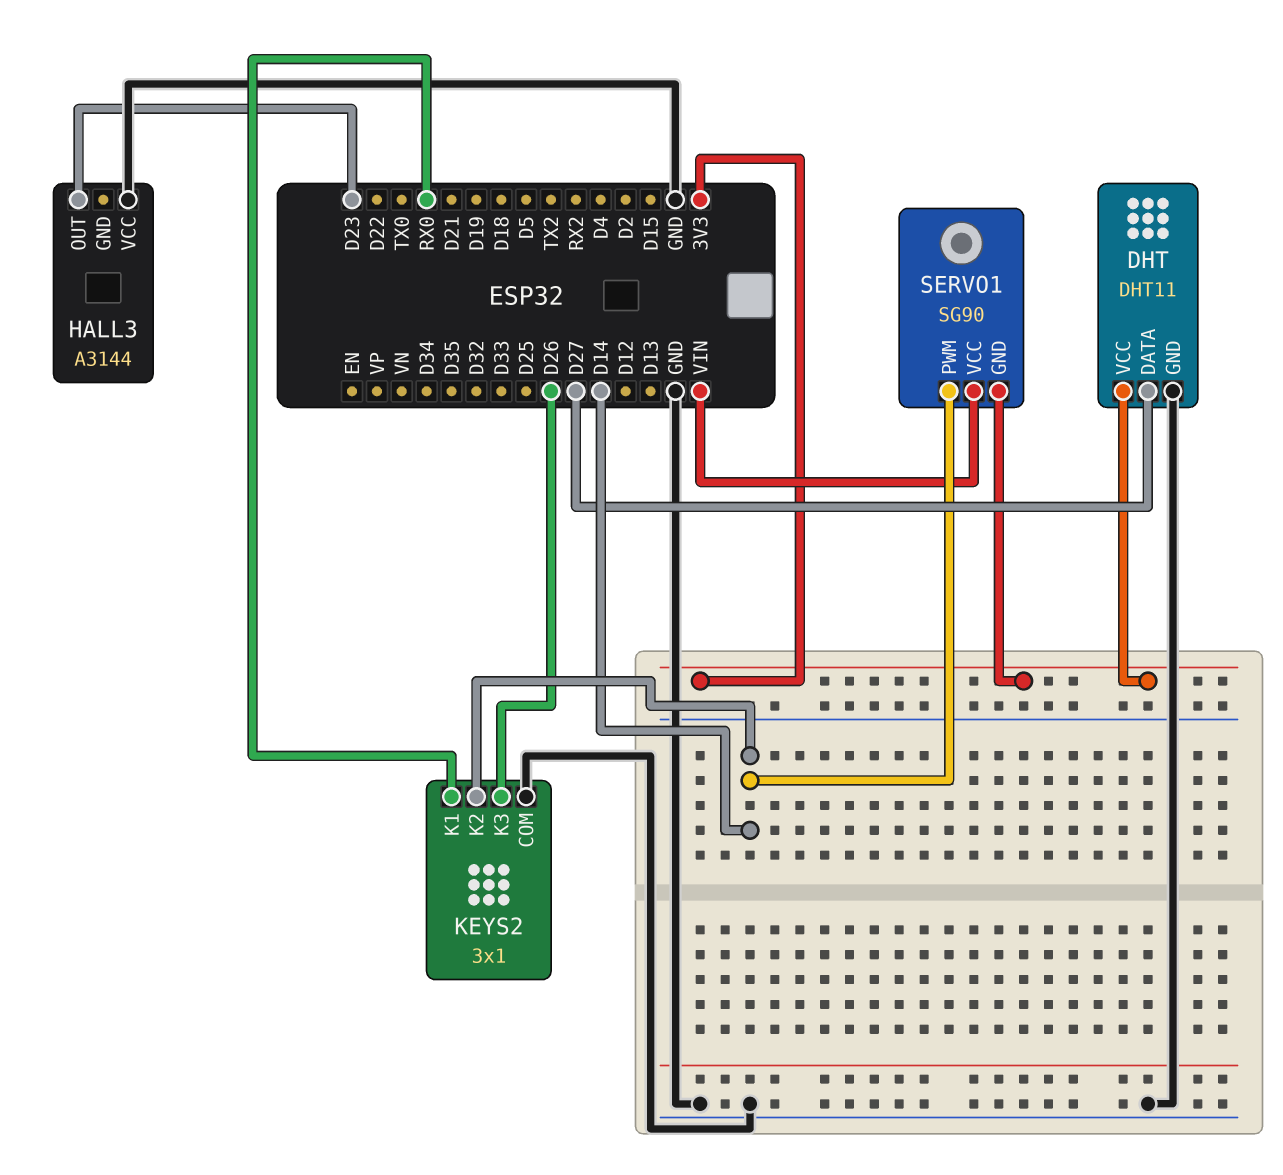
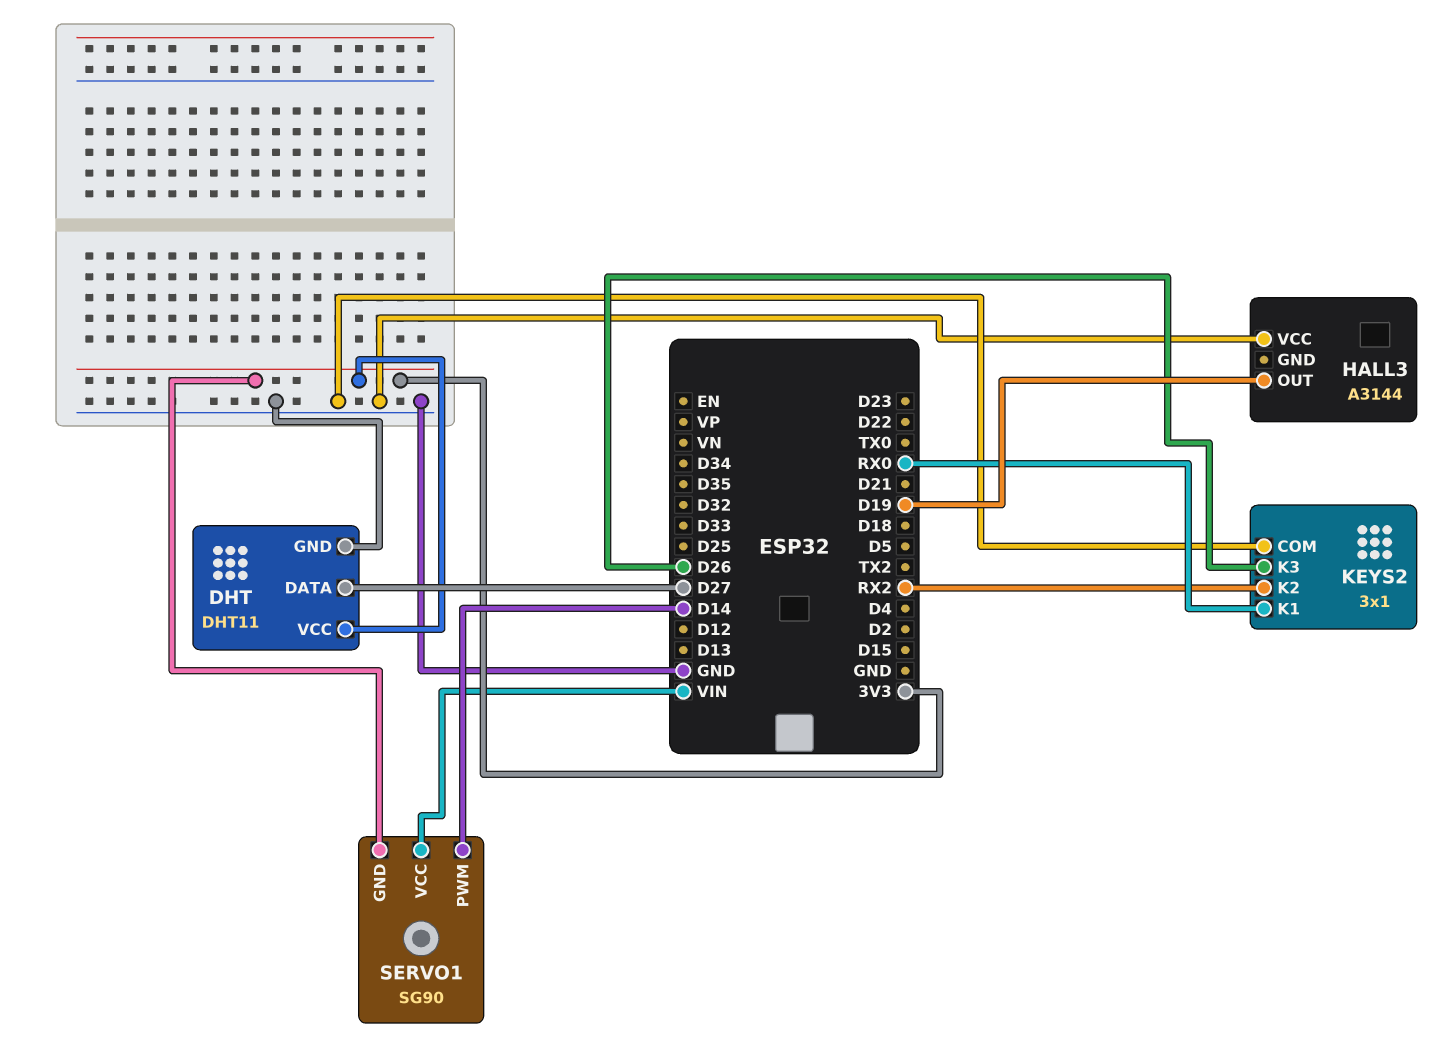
HALL3 pin OUT: D23 -> D19
KEYS2 pin K2: D14 -> RX2

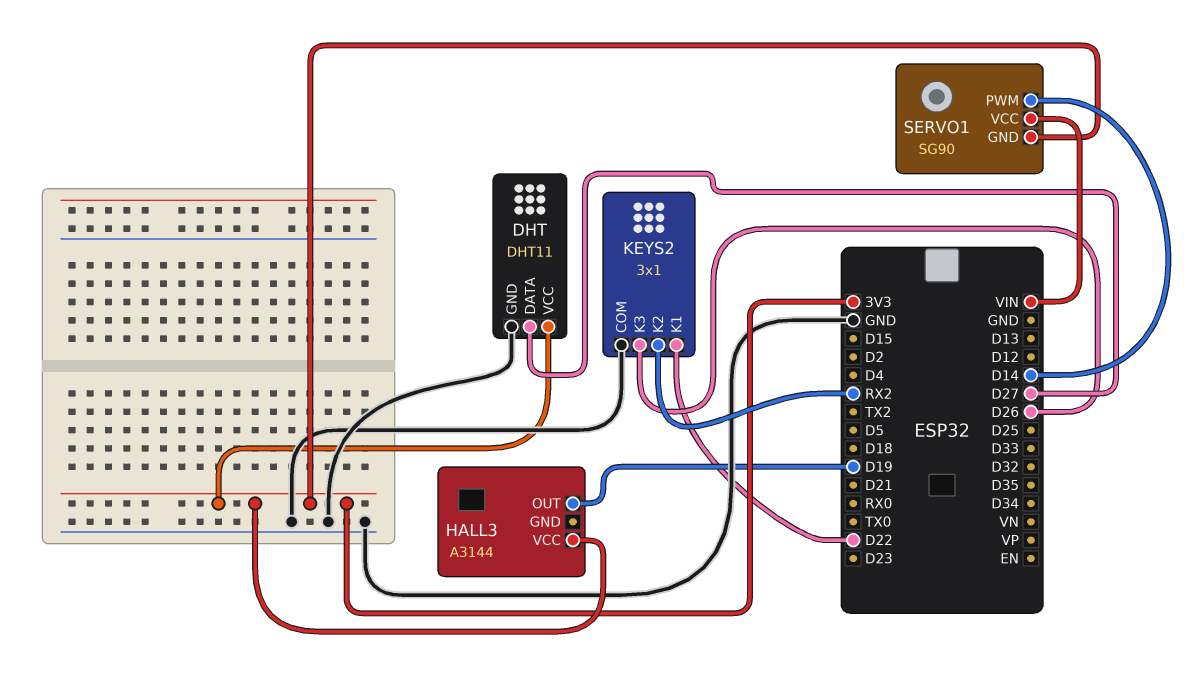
HALL3 pin VCC: GND -> 3V3
KEYS2 pin K1: RX0 -> D22

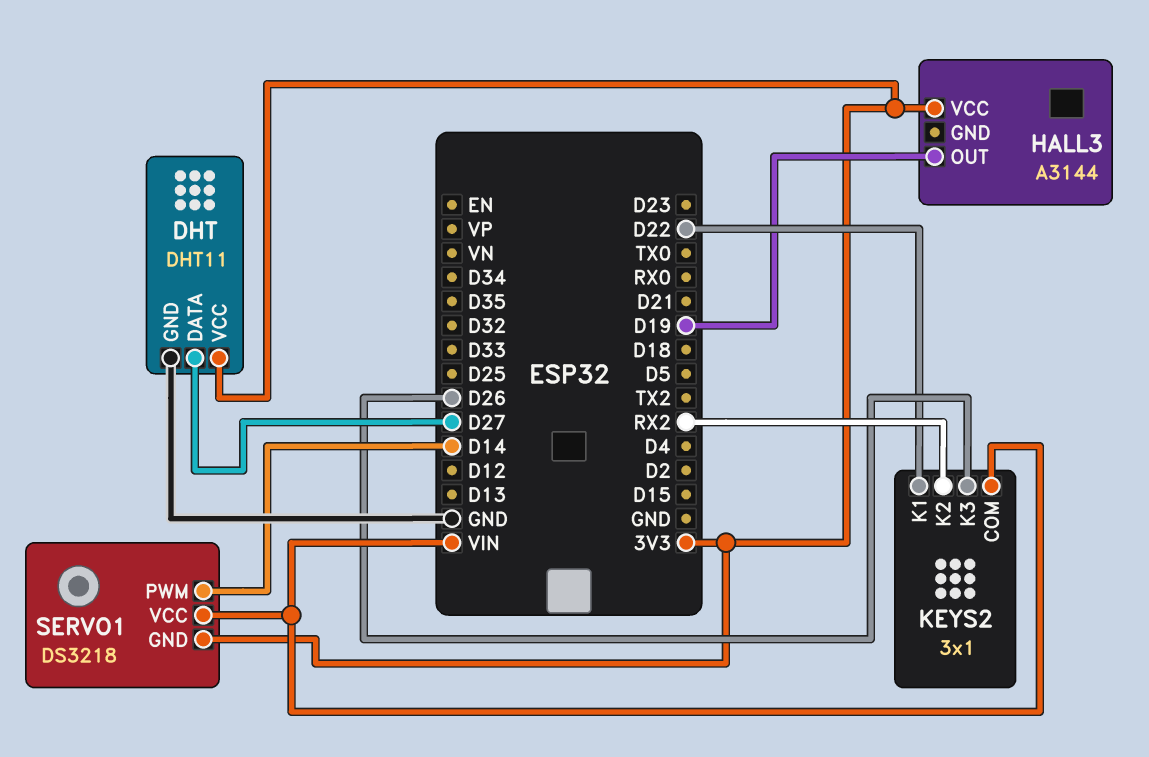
KEYS2 pin COM: GND -> VIN
SERVO1: SG90 -> DS3218

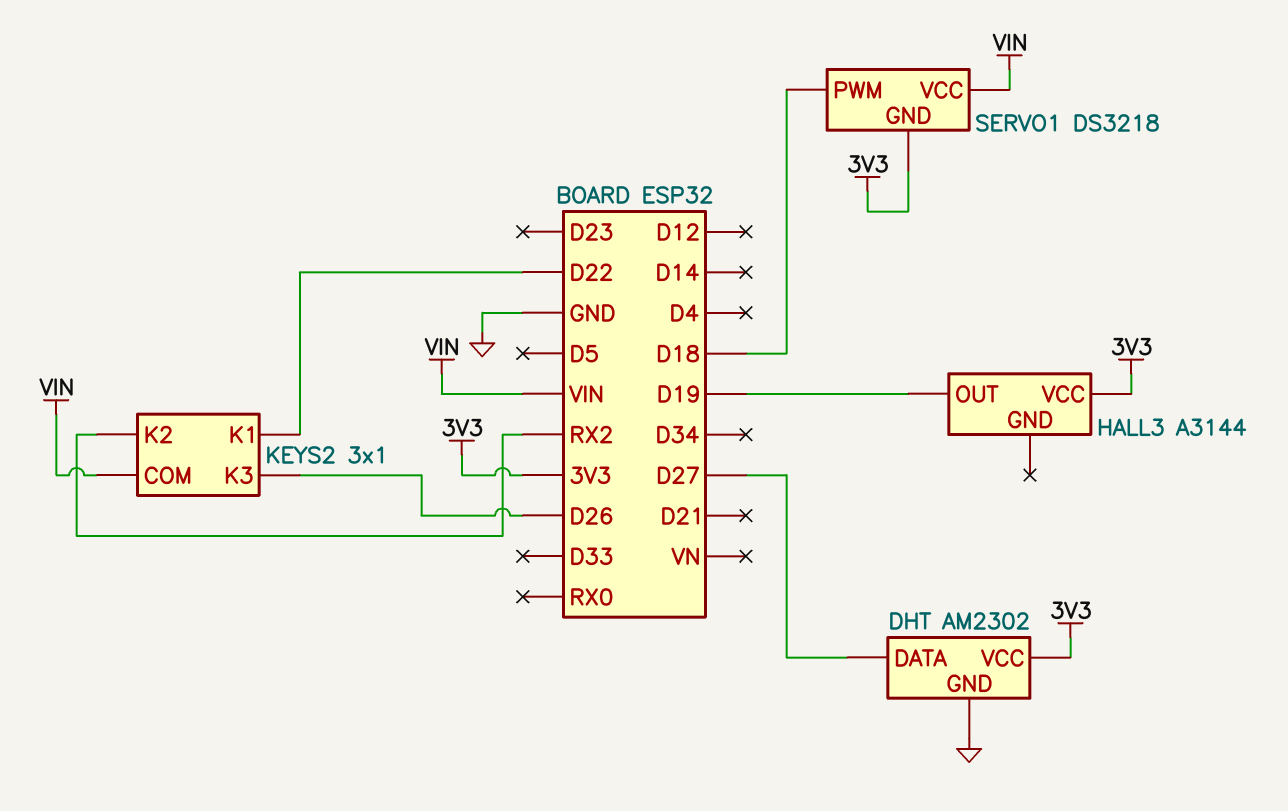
DHT: DHT11 -> AM2302
SERVO1 pin PWM: D14 -> D18

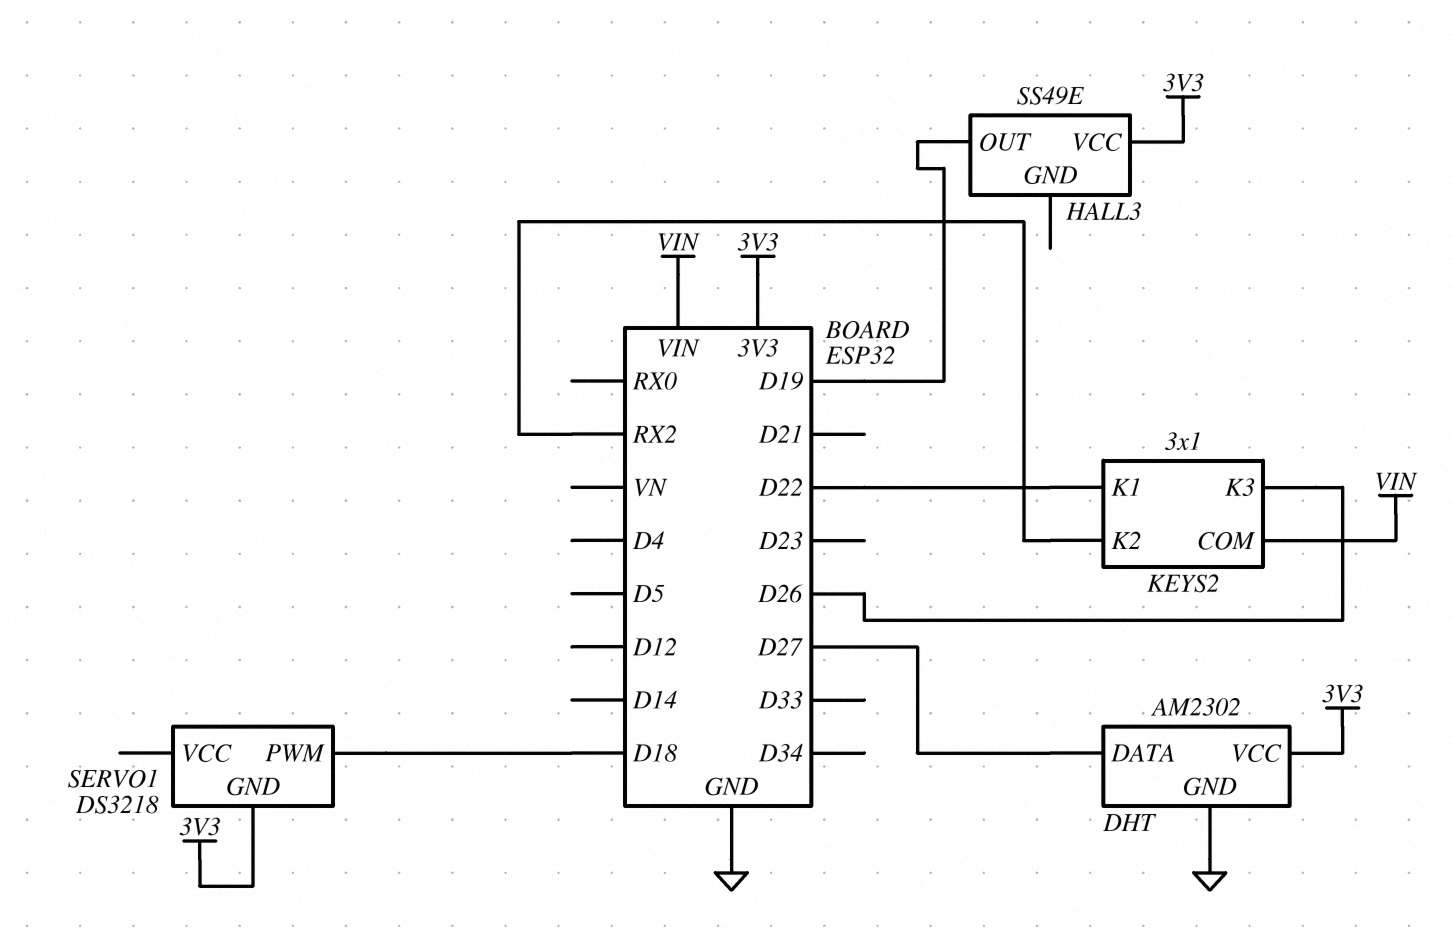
HALL3: A3144 -> SS49E
SERVO1 pin VCC: VIN -> none

